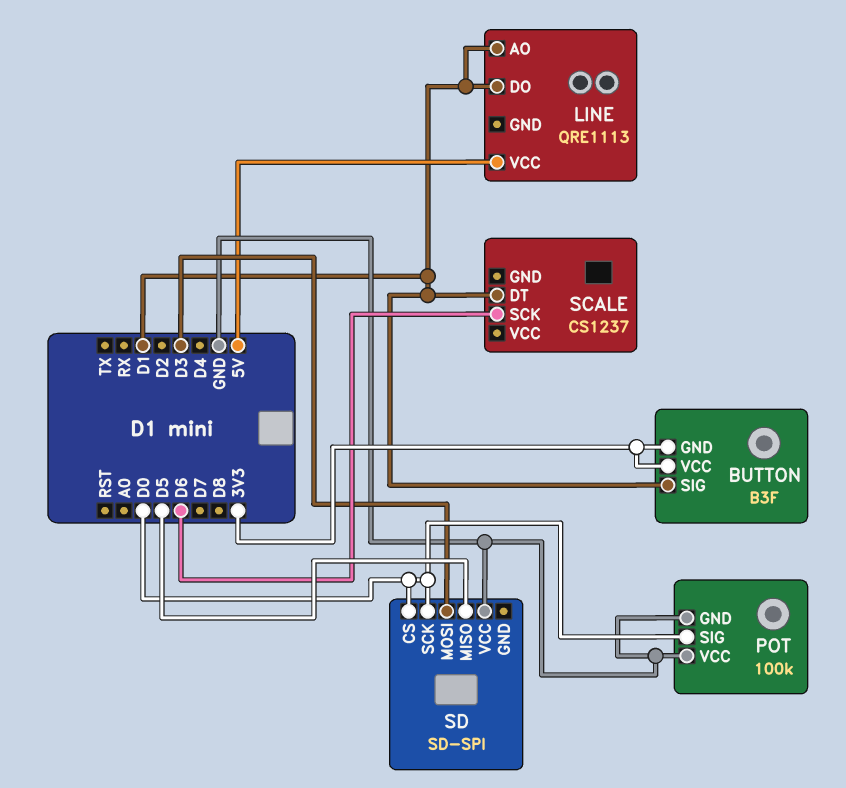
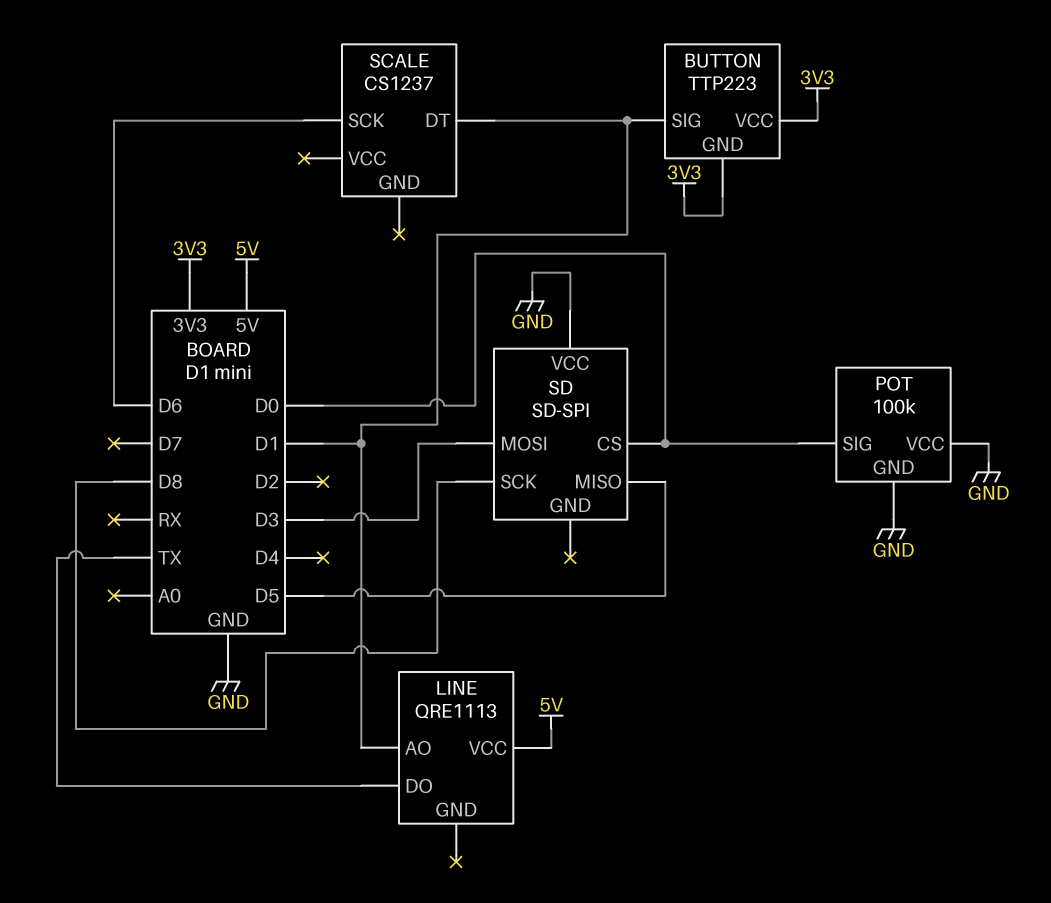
BUTTON: B3F -> TTP223
LINE pin DO: D1 -> TX
SD pin SCK: D0 -> D8

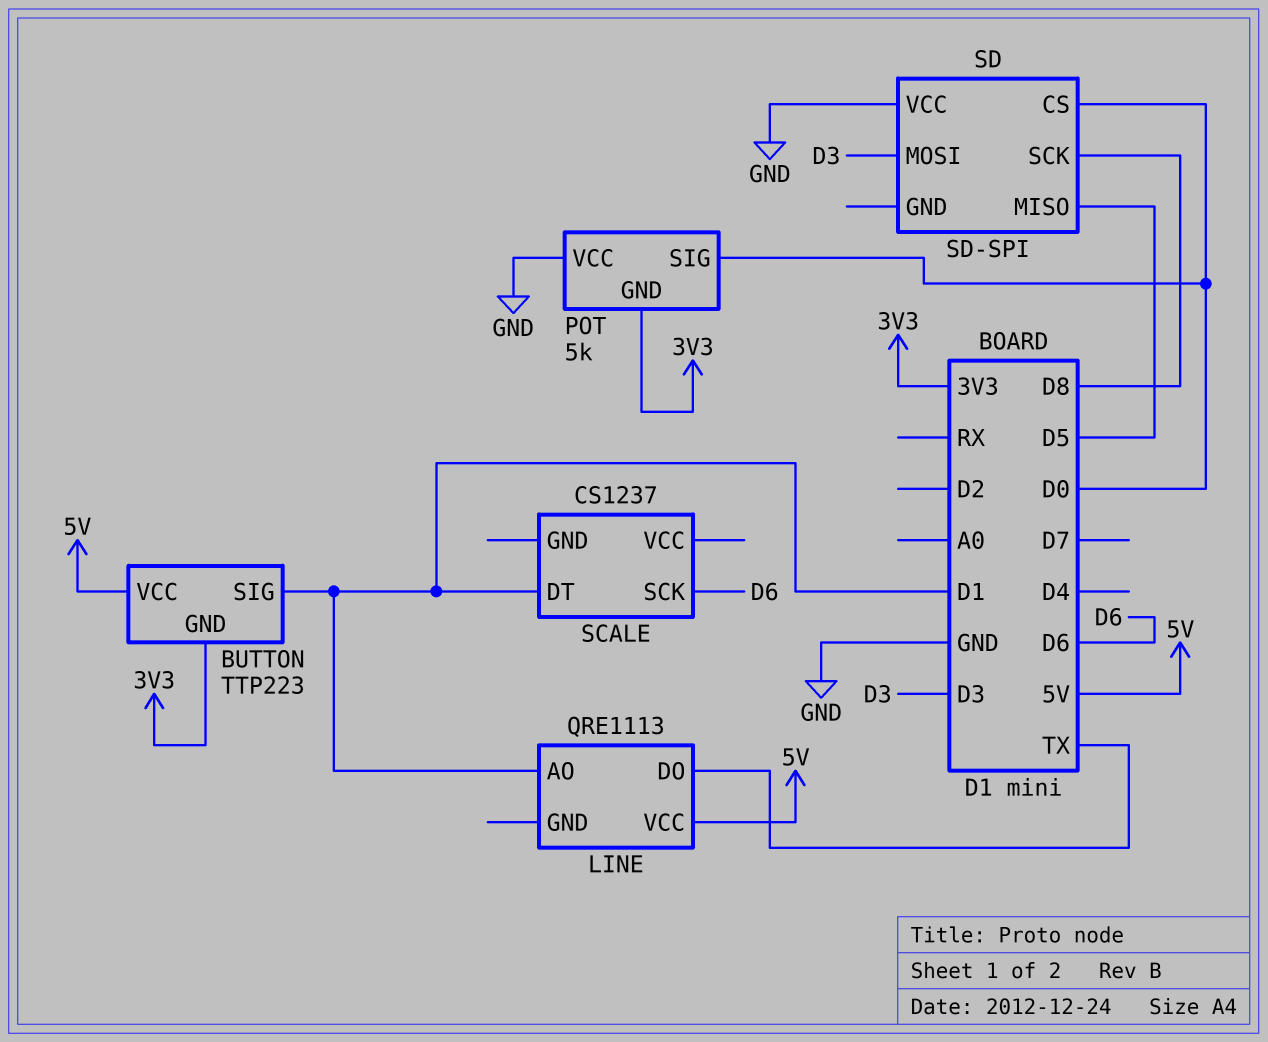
BUTTON pin VCC: 3V3 -> 5V
POT: 100k -> 5k
POT pin GND: GND -> 3V3

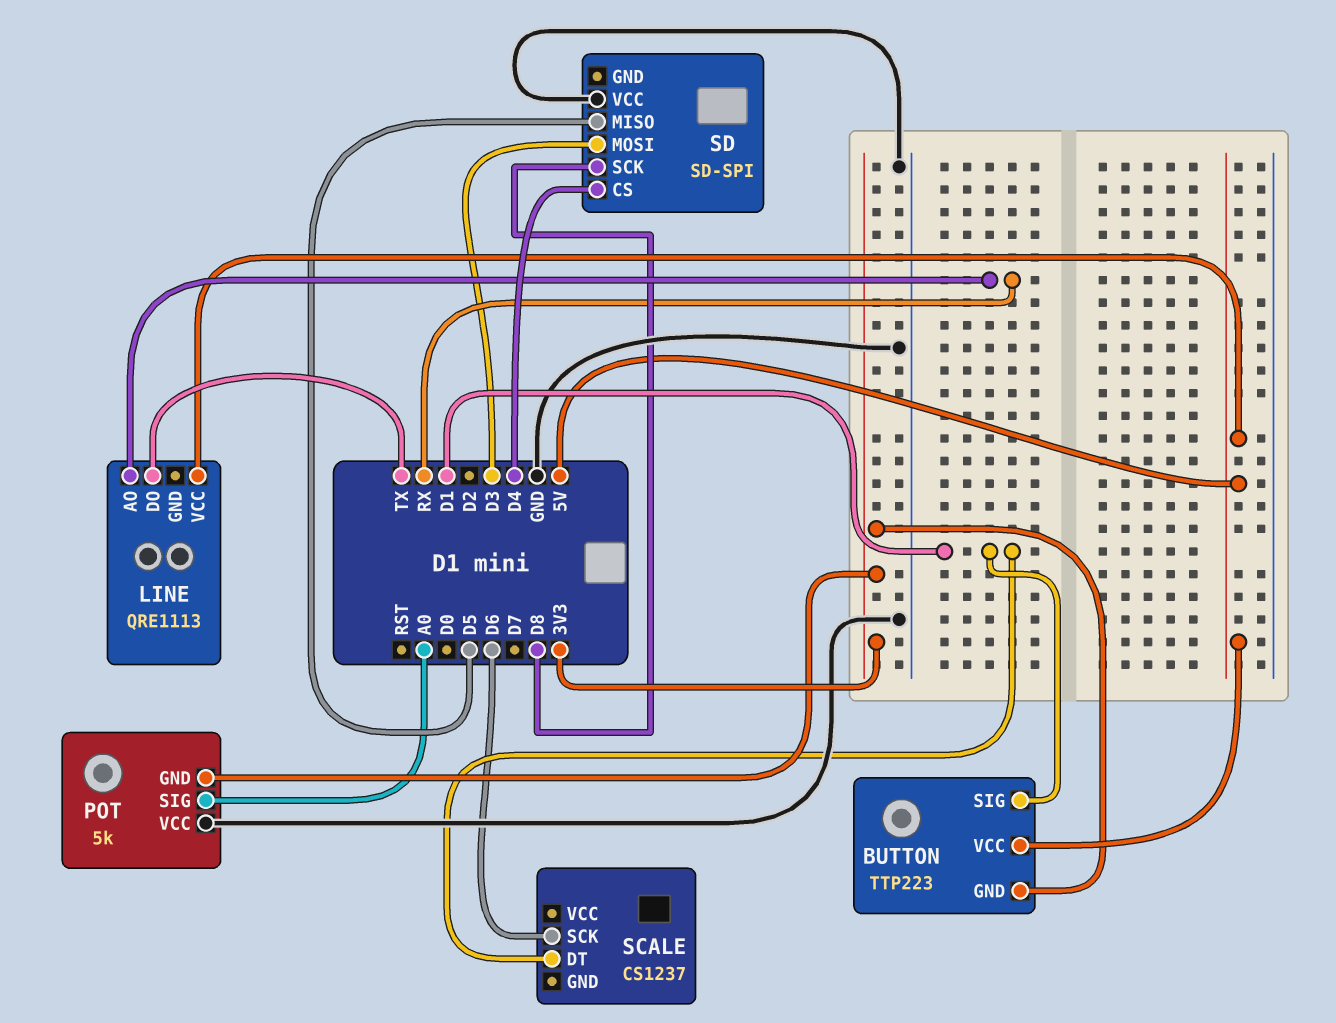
LINE pin AO: D1 -> RX
POT pin SIG: D0 -> A0
SD pin CS: D0 -> D4

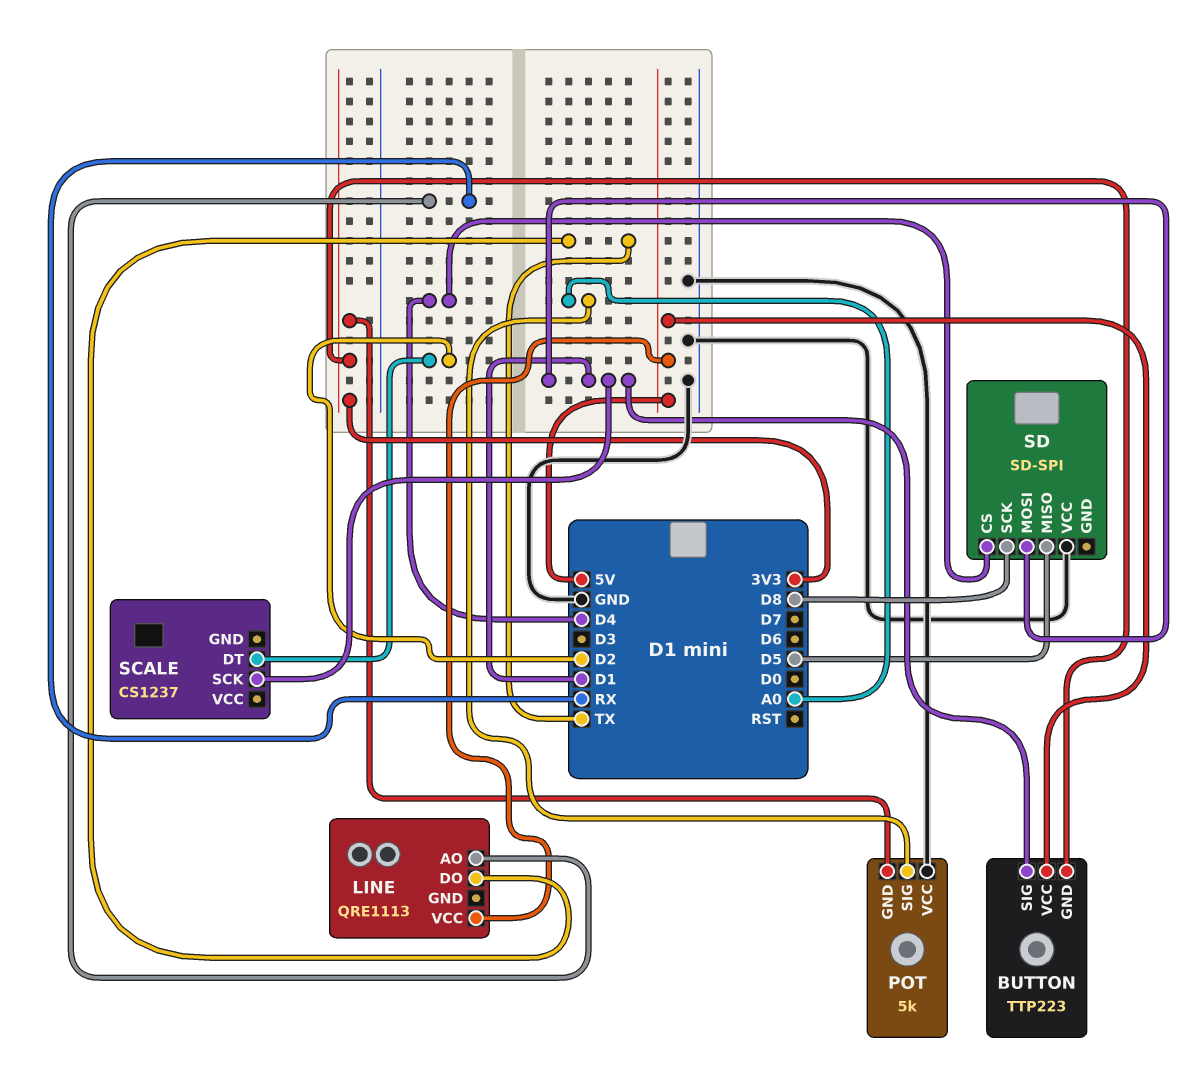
SCALE pin DT: D1 -> D2
SCALE pin SCK: D6 -> D1
SD pin MOSI: D3 -> D1

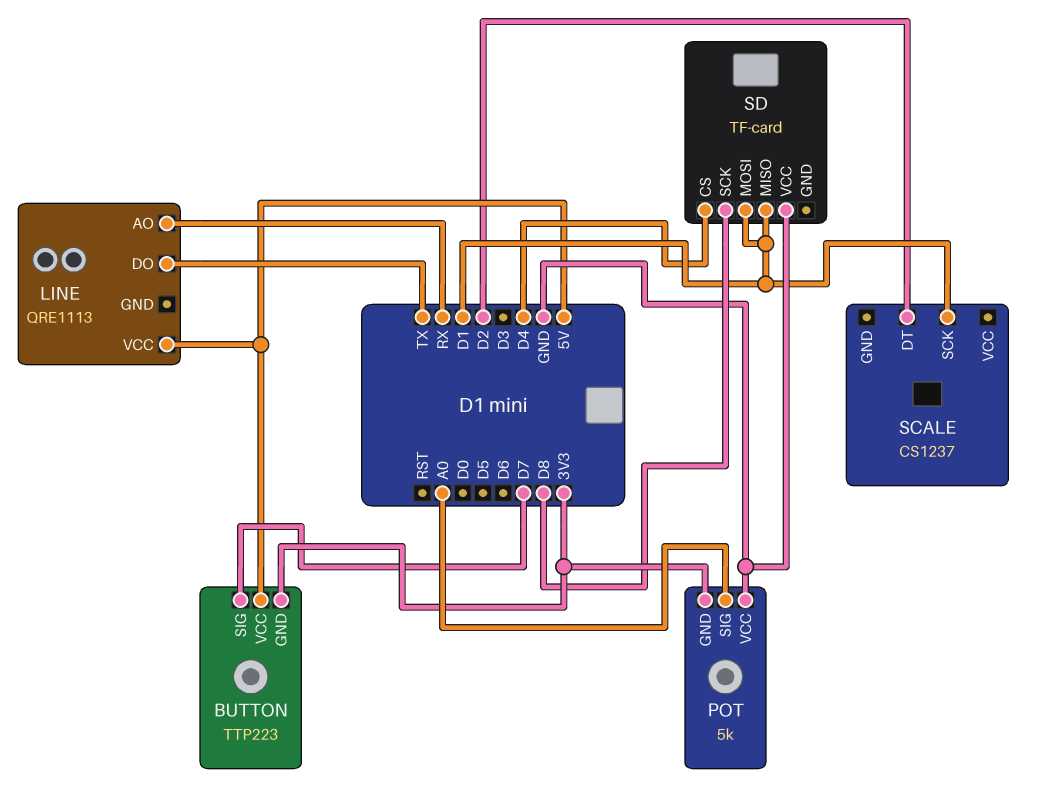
BUTTON pin SIG: D1 -> D7
SD: SD-SPI -> TF-card
SD pin MISO: D5 -> D1

